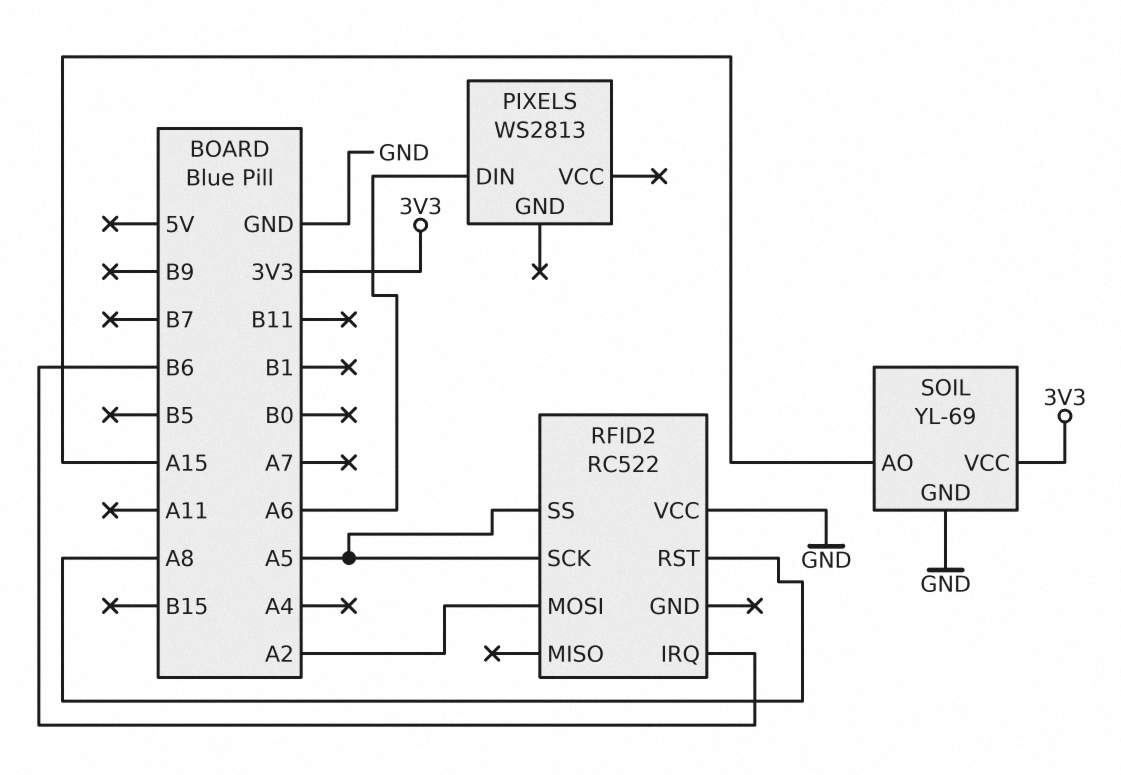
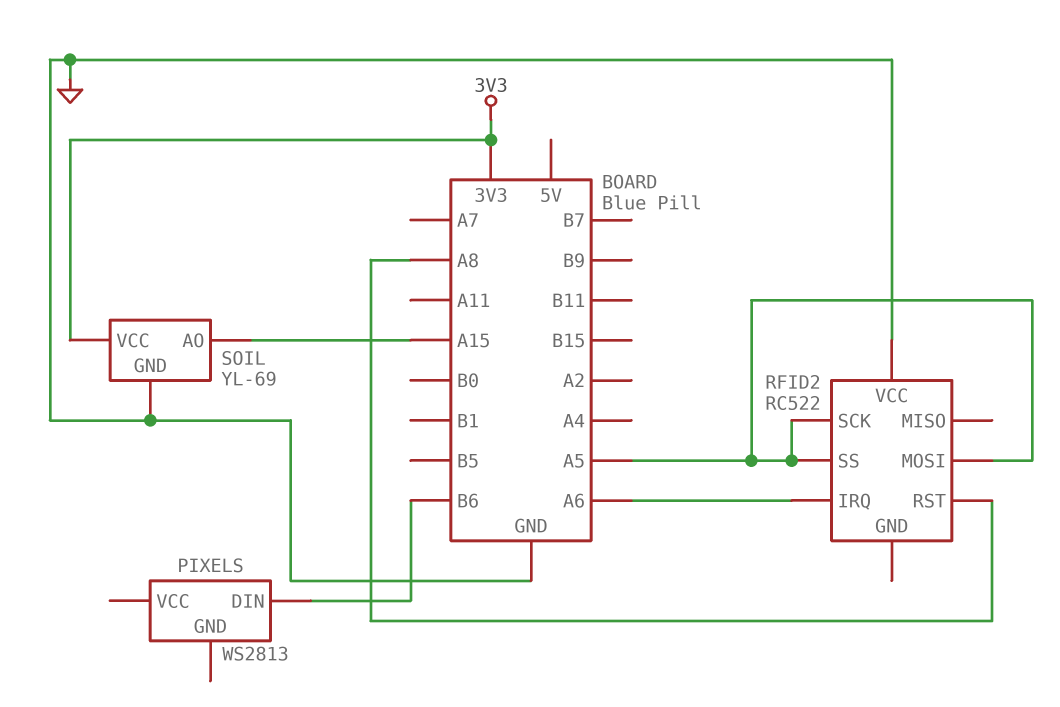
PIXELS pin DIN: A6 -> B6
RFID2 pin IRQ: B6 -> A6
RFID2 pin MOSI: A2 -> A5

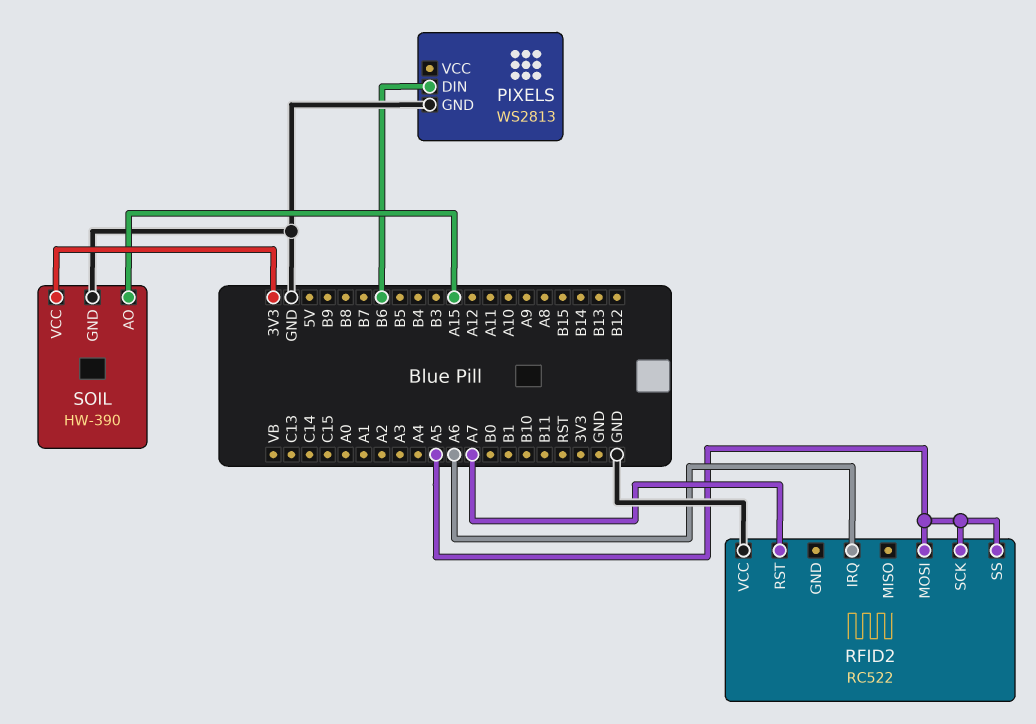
PIXELS pin GND: none -> GND
RFID2 pin RST: A8 -> A7
SOIL: YL-69 -> HW-390

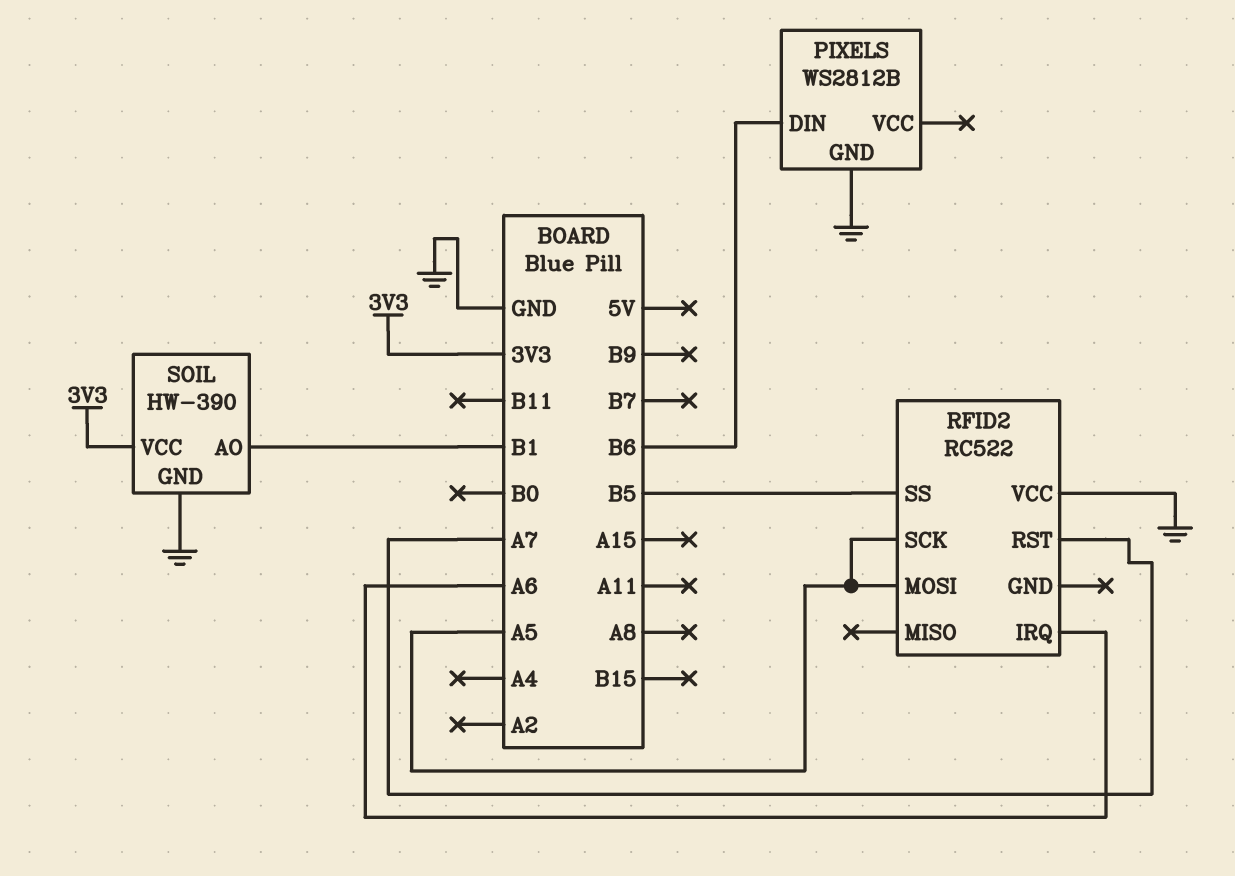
PIXELS: WS2813 -> WS2812B
RFID2 pin SS: A5 -> B5
SOIL pin AO: A15 -> B1

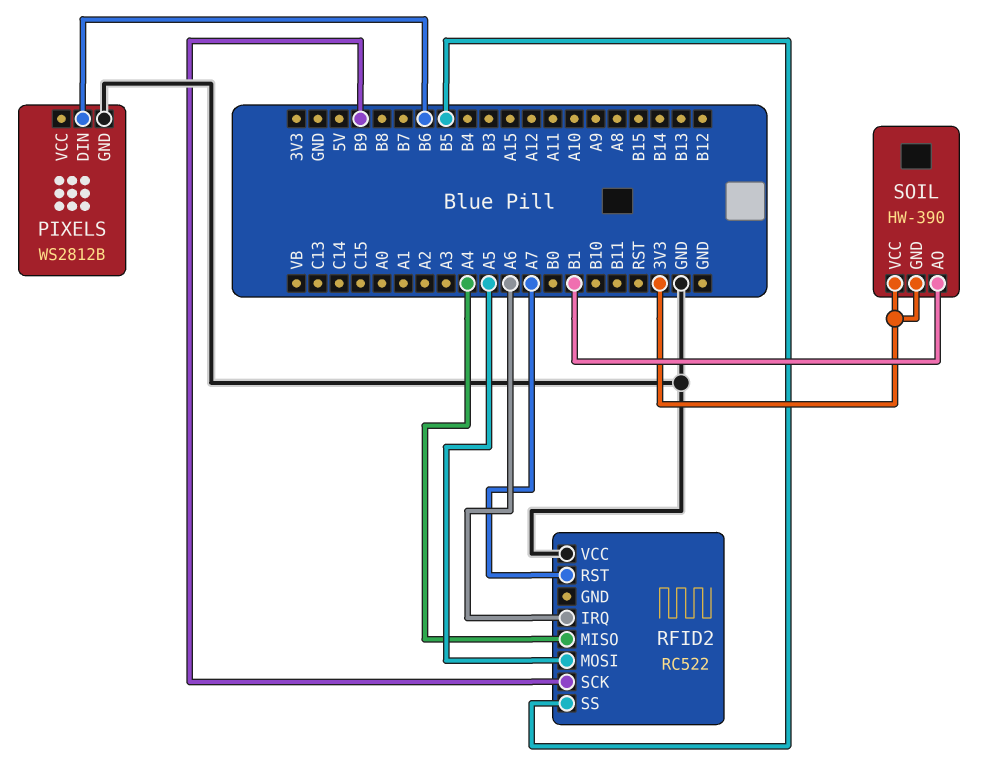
RFID2 pin MISO: none -> A4
RFID2 pin SCK: A5 -> B9
SOIL pin GND: GND -> 3V3

